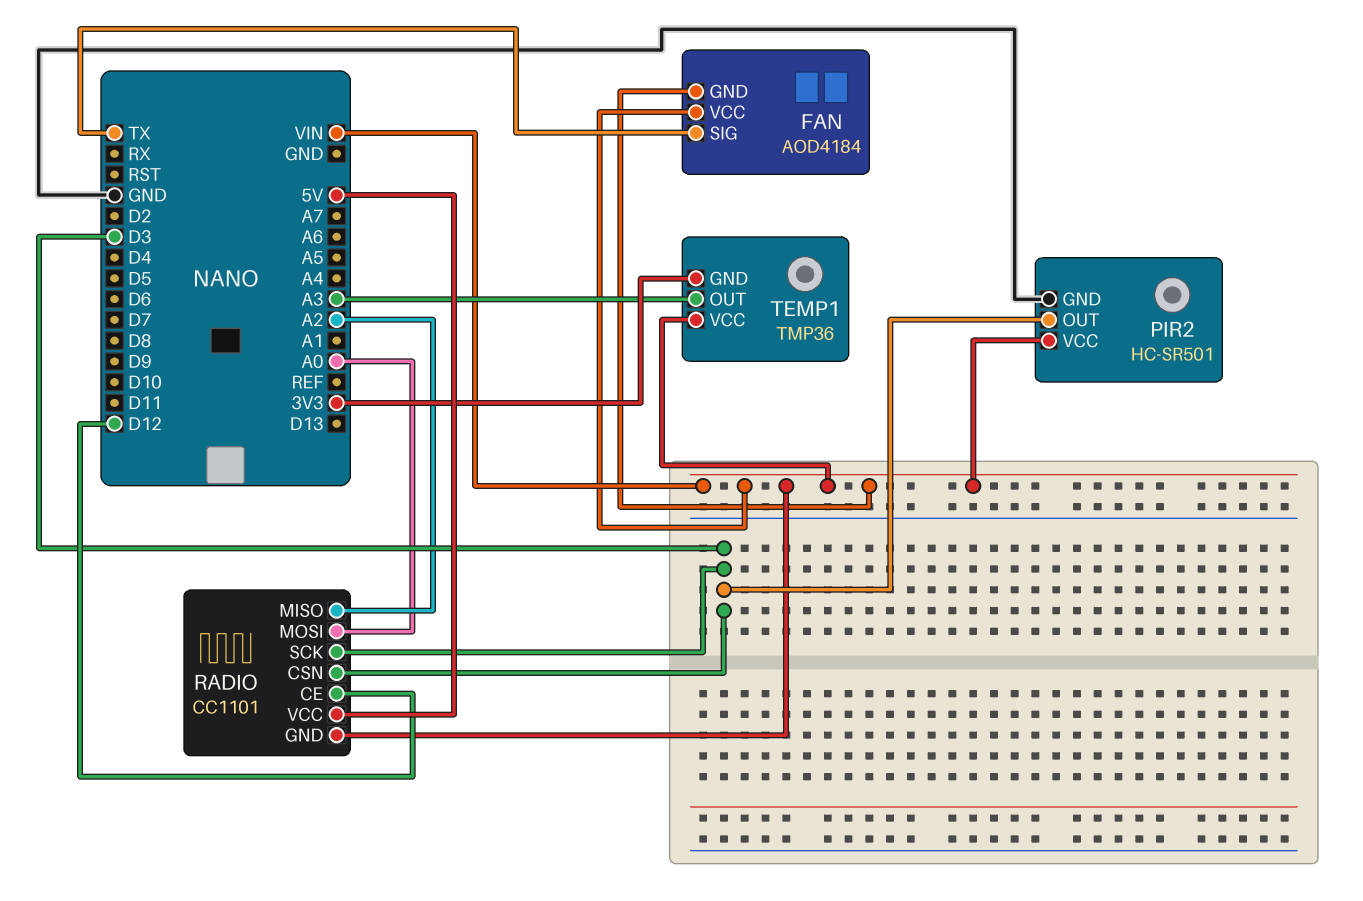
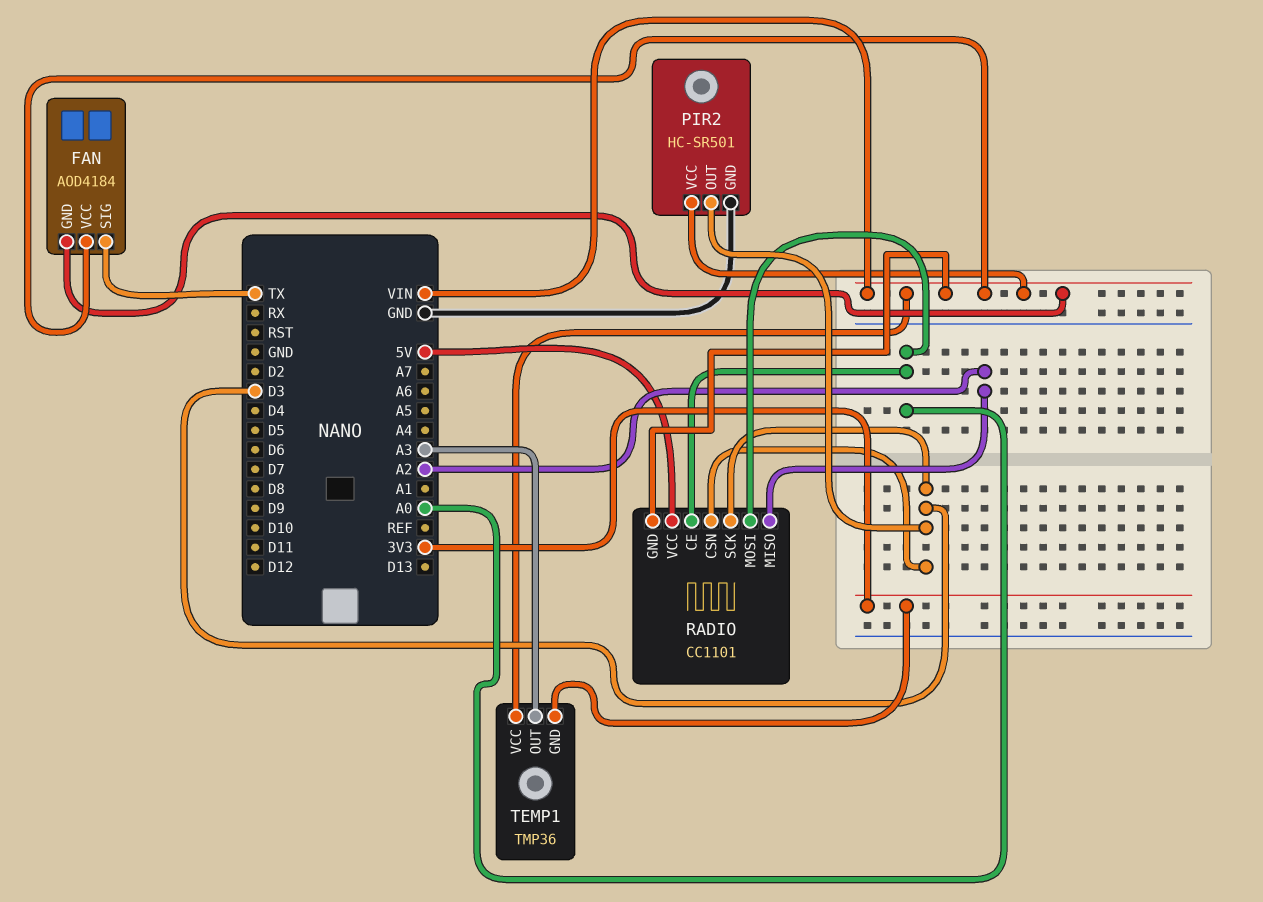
RADIO pin CE: D12 -> A0

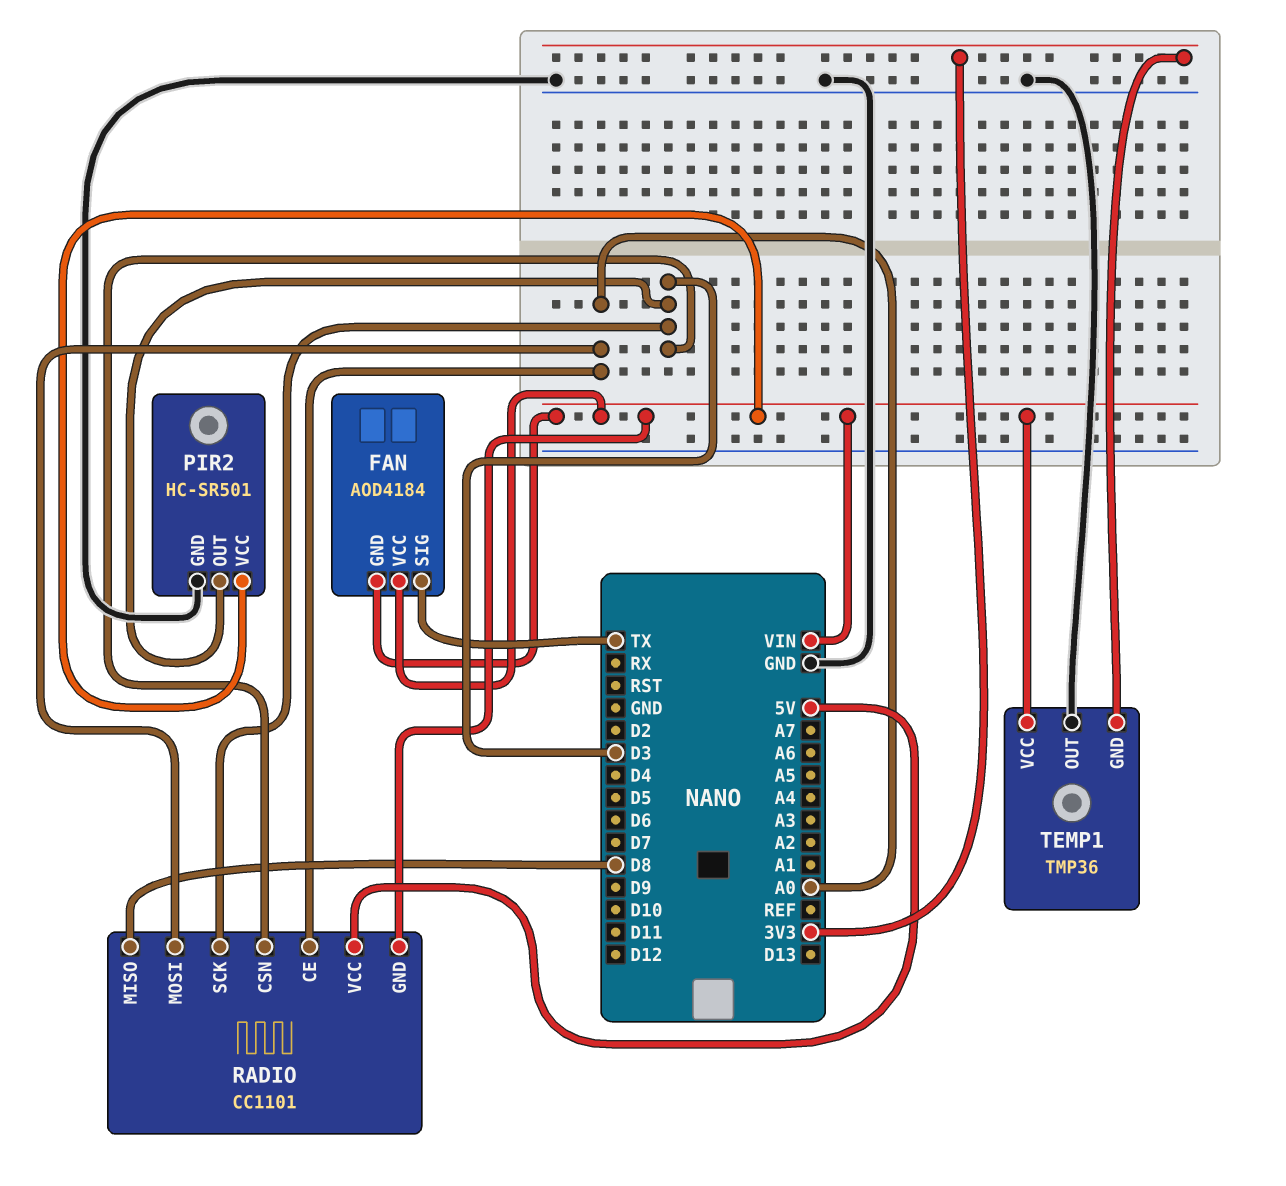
RADIO pin MISO: A2 -> D8
TEMP1 pin OUT: A3 -> GND

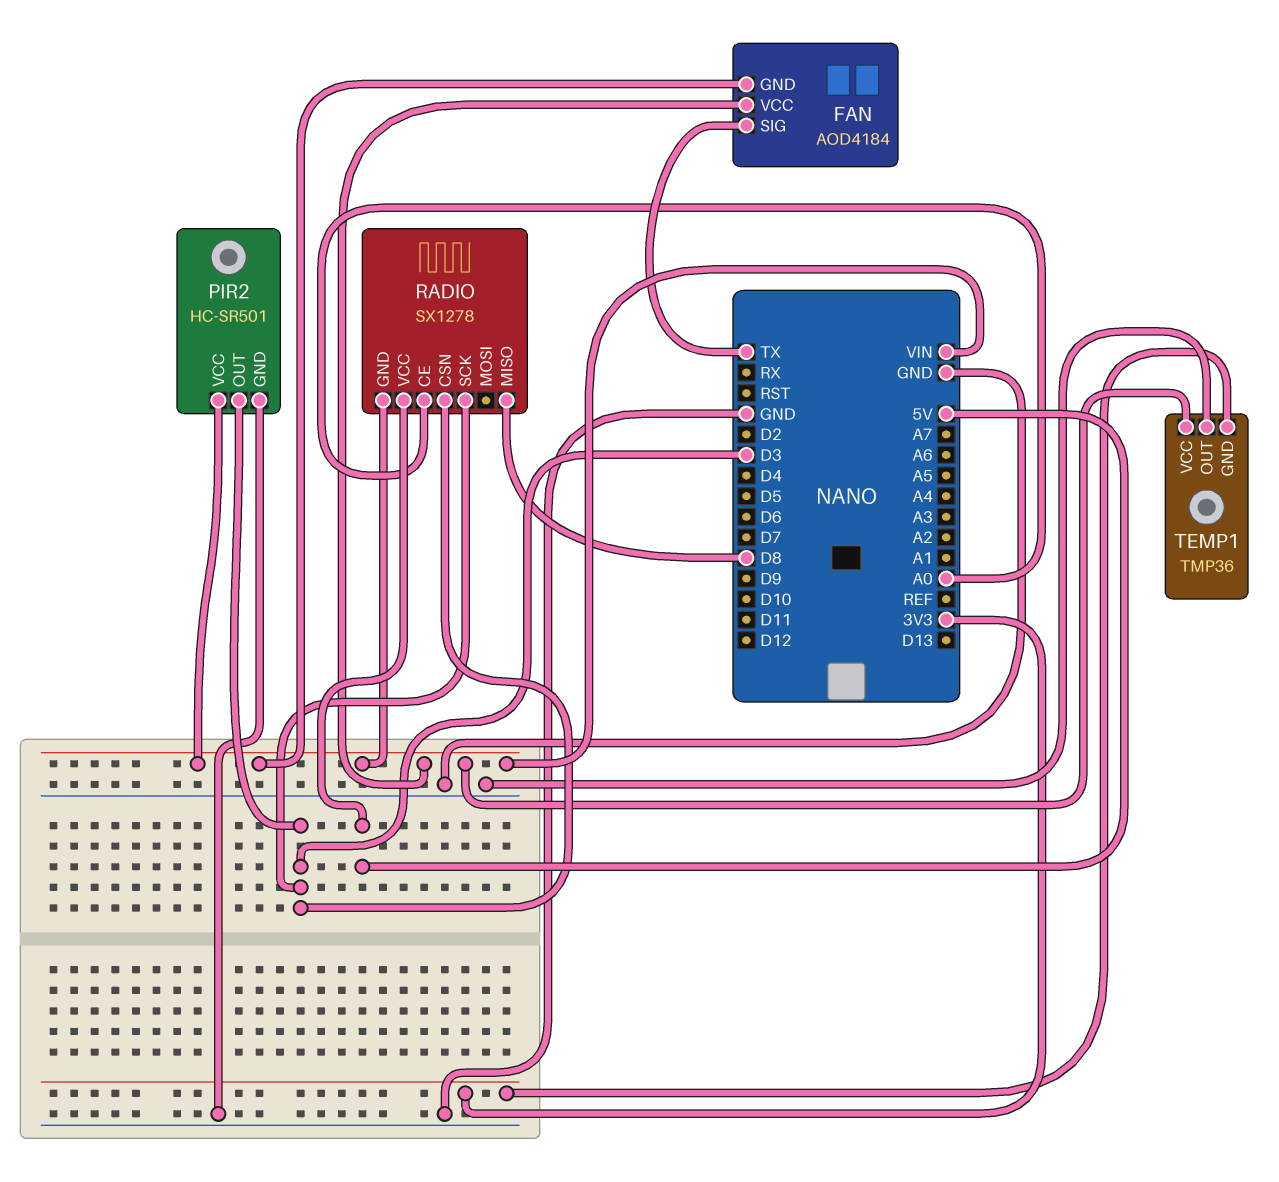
RADIO: CC1101 -> SX1278
RADIO pin MOSI: A0 -> none

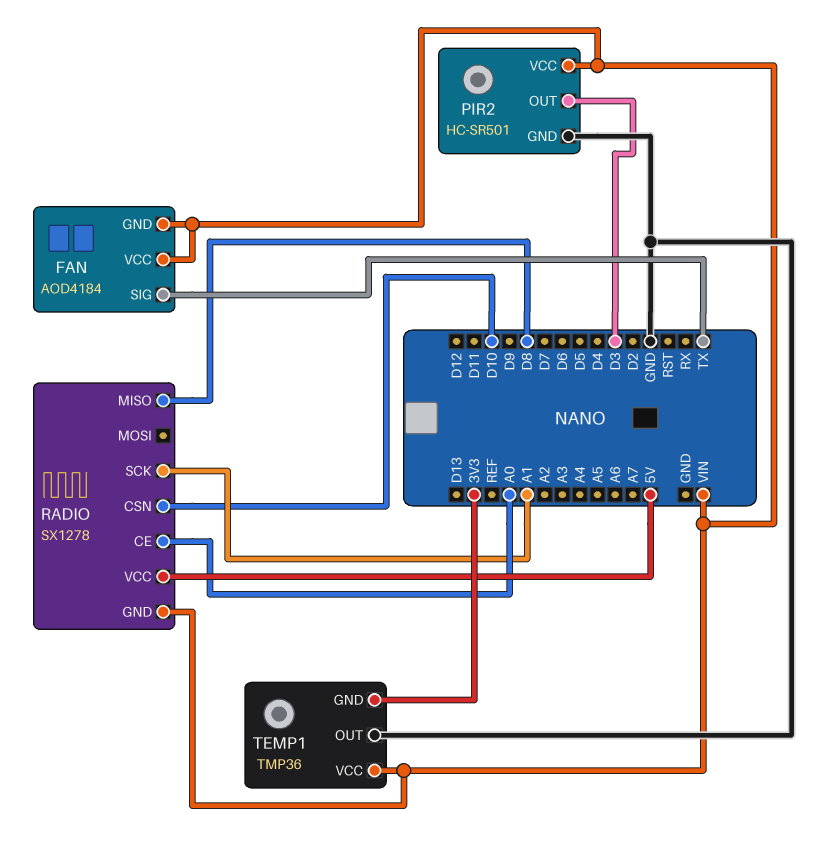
RADIO pin CSN: D3 -> D10
RADIO pin SCK: D3 -> A1

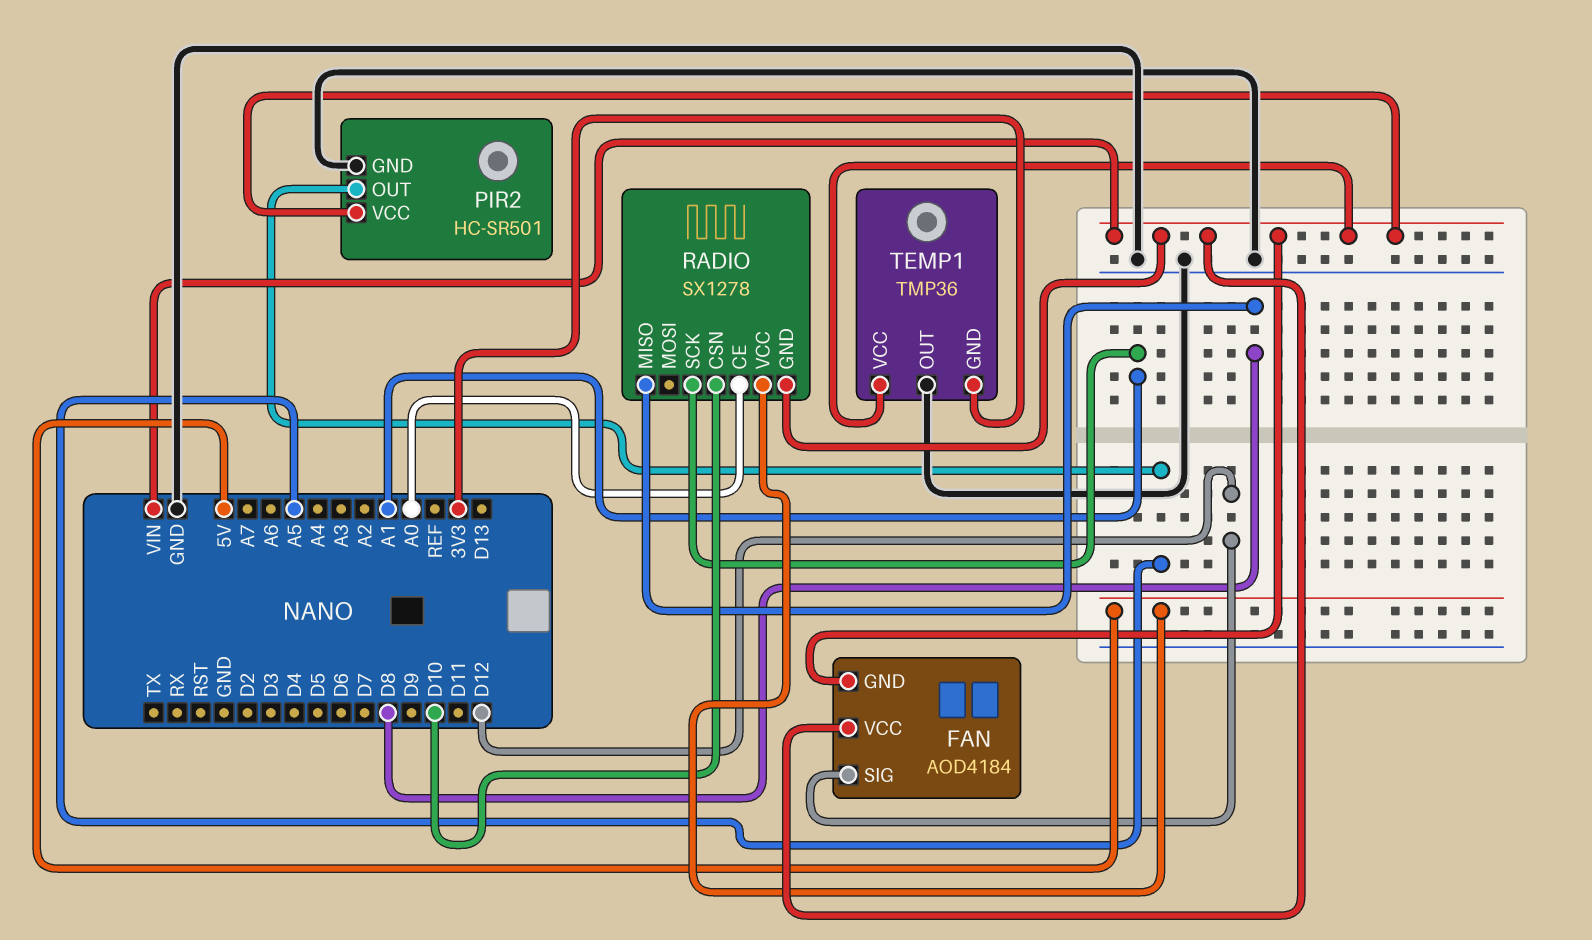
FAN pin SIG: TX -> D12
PIR2 pin OUT: D3 -> A5

